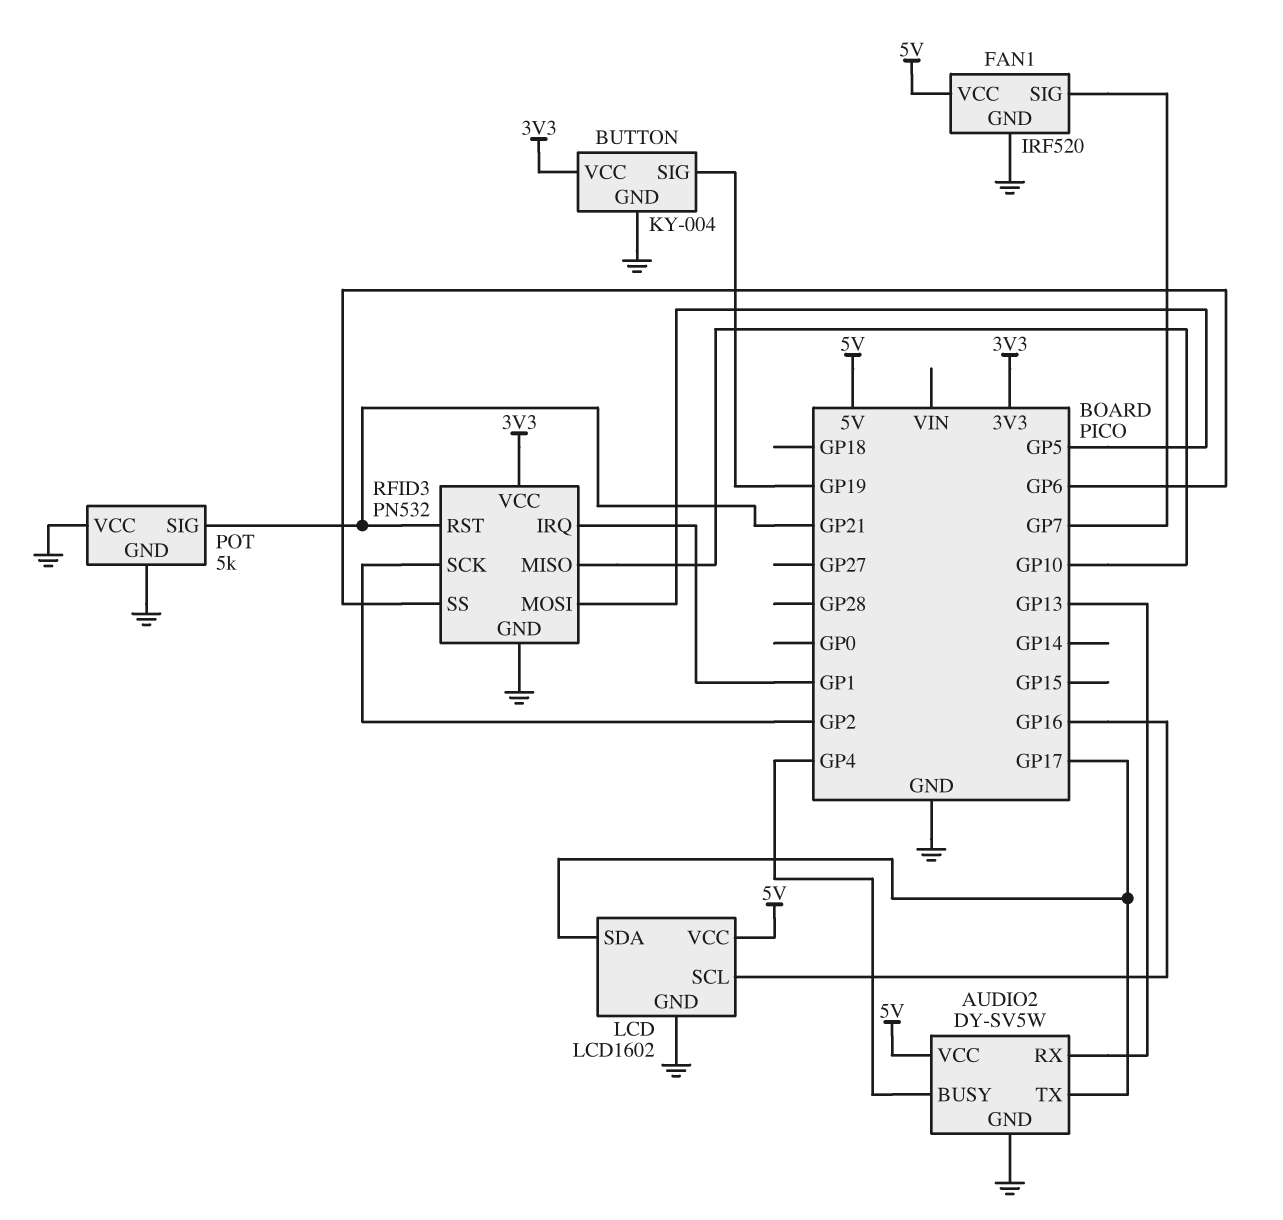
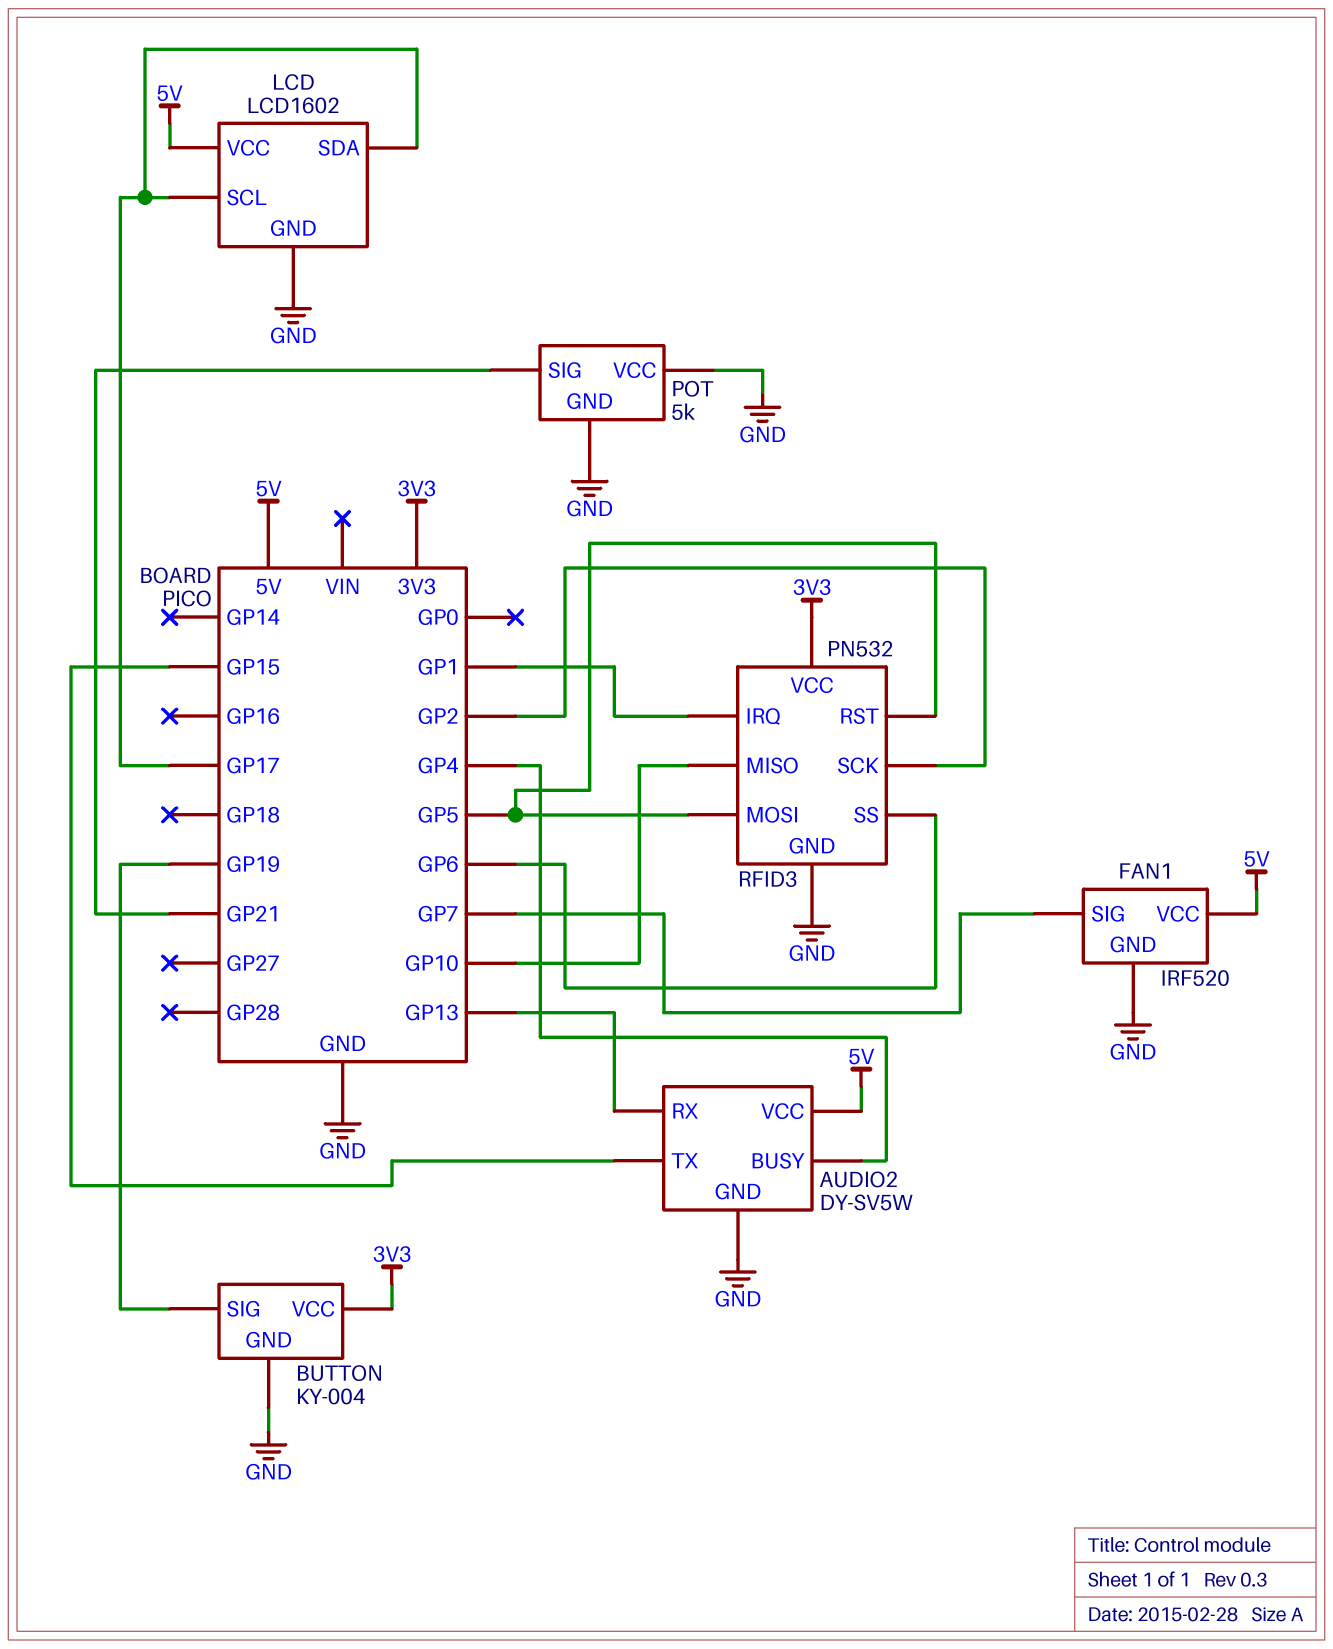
AUDIO2 pin TX: GP17 -> GP15
LCD pin SCL: GP16 -> GP17
RFID3 pin RST: GP21 -> GP5

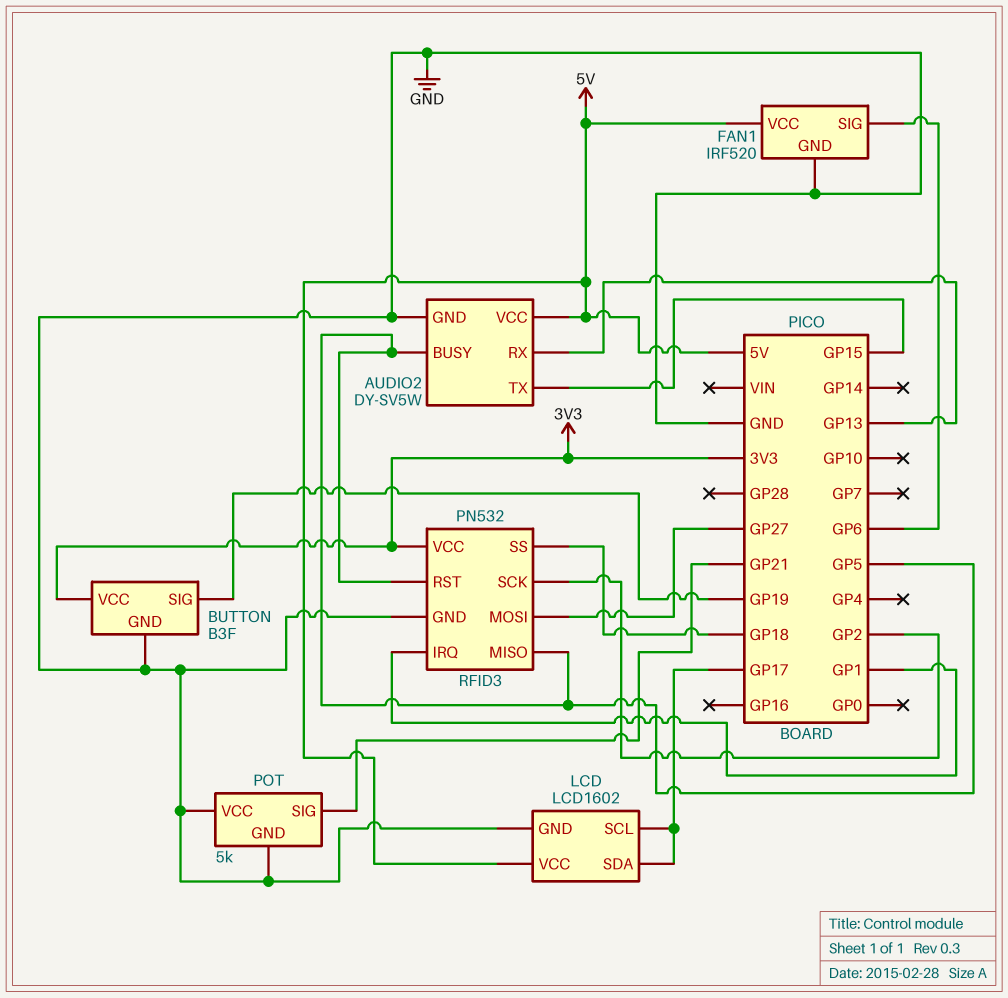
AUDIO2 pin BUSY: GP4 -> GP5
BUTTON: KY-004 -> B3F
FAN1 pin SIG: GP7 -> GP6
RFID3 pin MISO: GP10 -> GP5
RFID3 pin MOSI: GP5 -> GP27
RFID3 pin SS: GP6 -> GP18

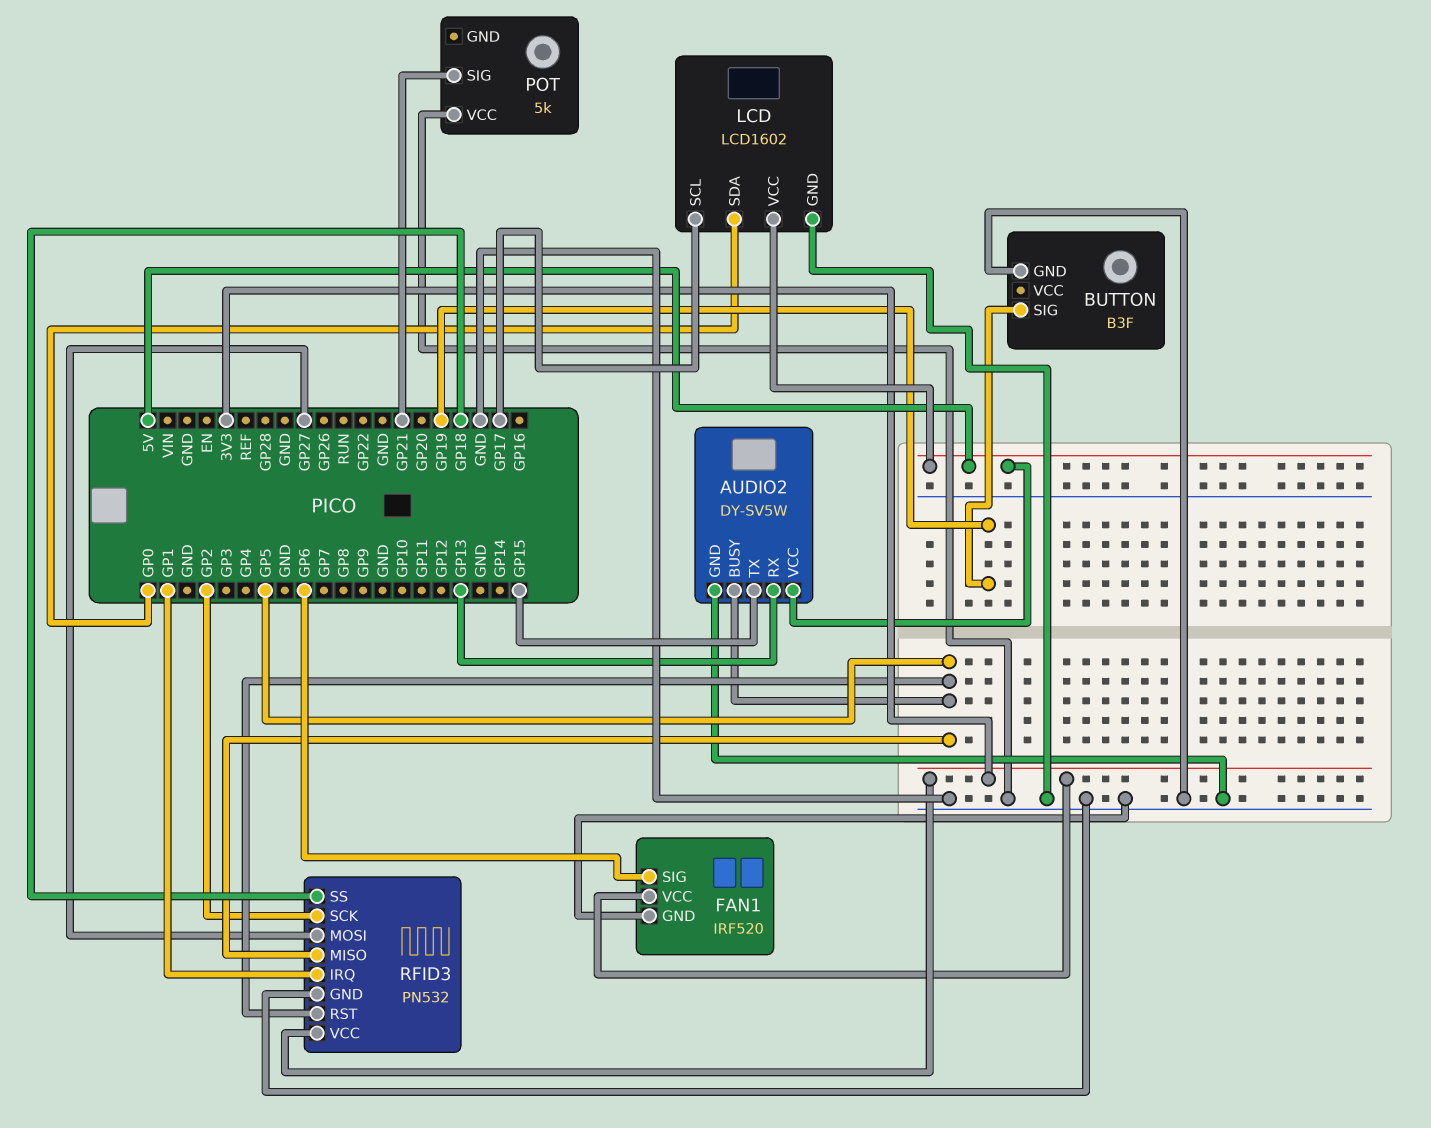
BUTTON pin VCC: 3V3 -> none
FAN1 pin VCC: 5V -> 3V3
LCD pin SDA: GP17 -> GP0
POT pin GND: GND -> none

